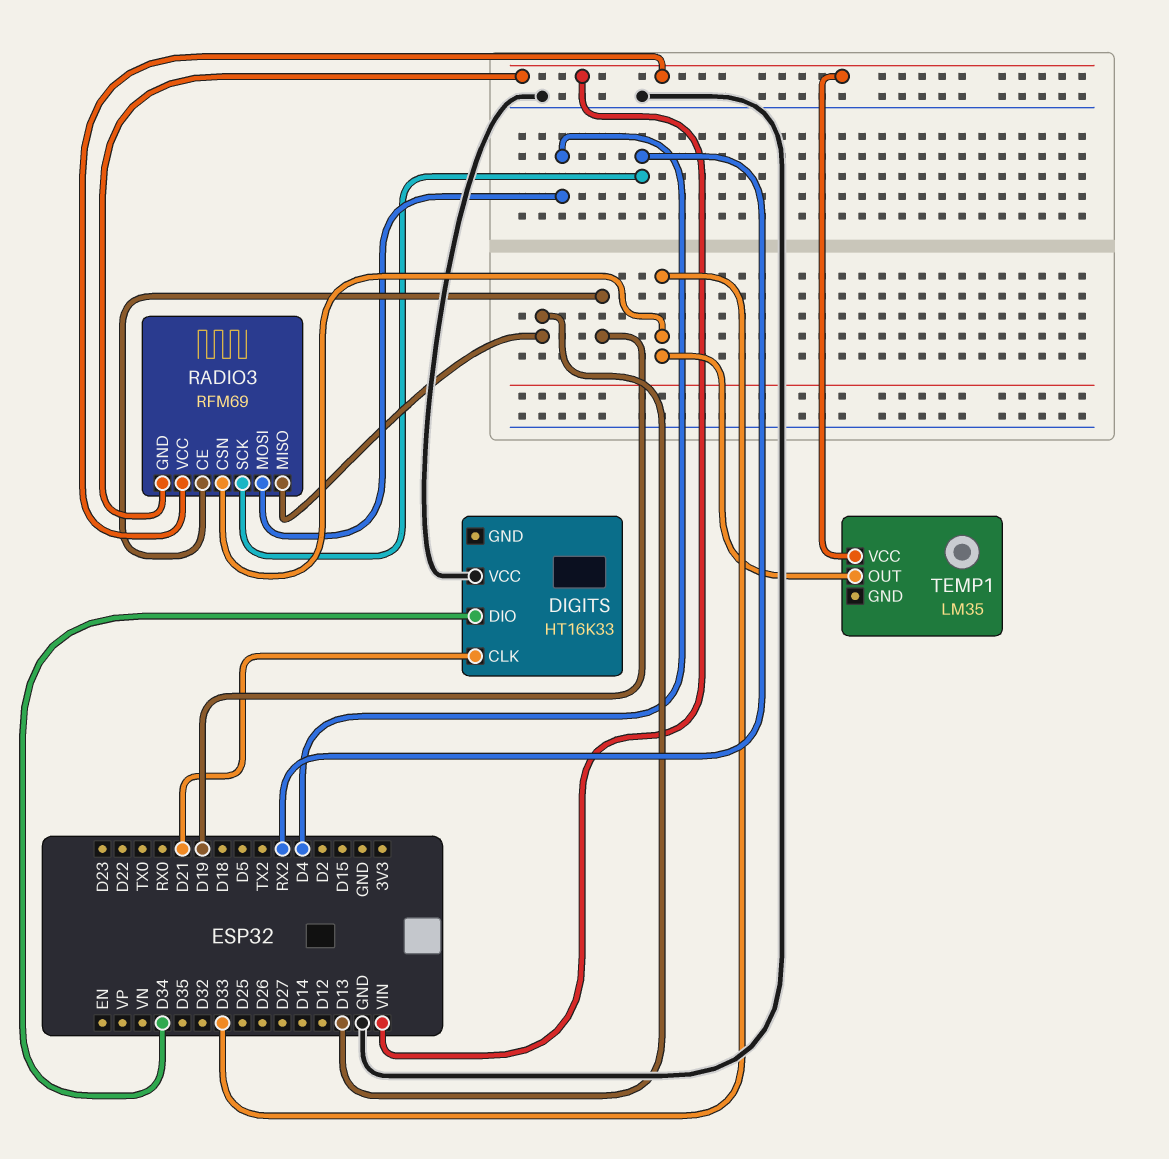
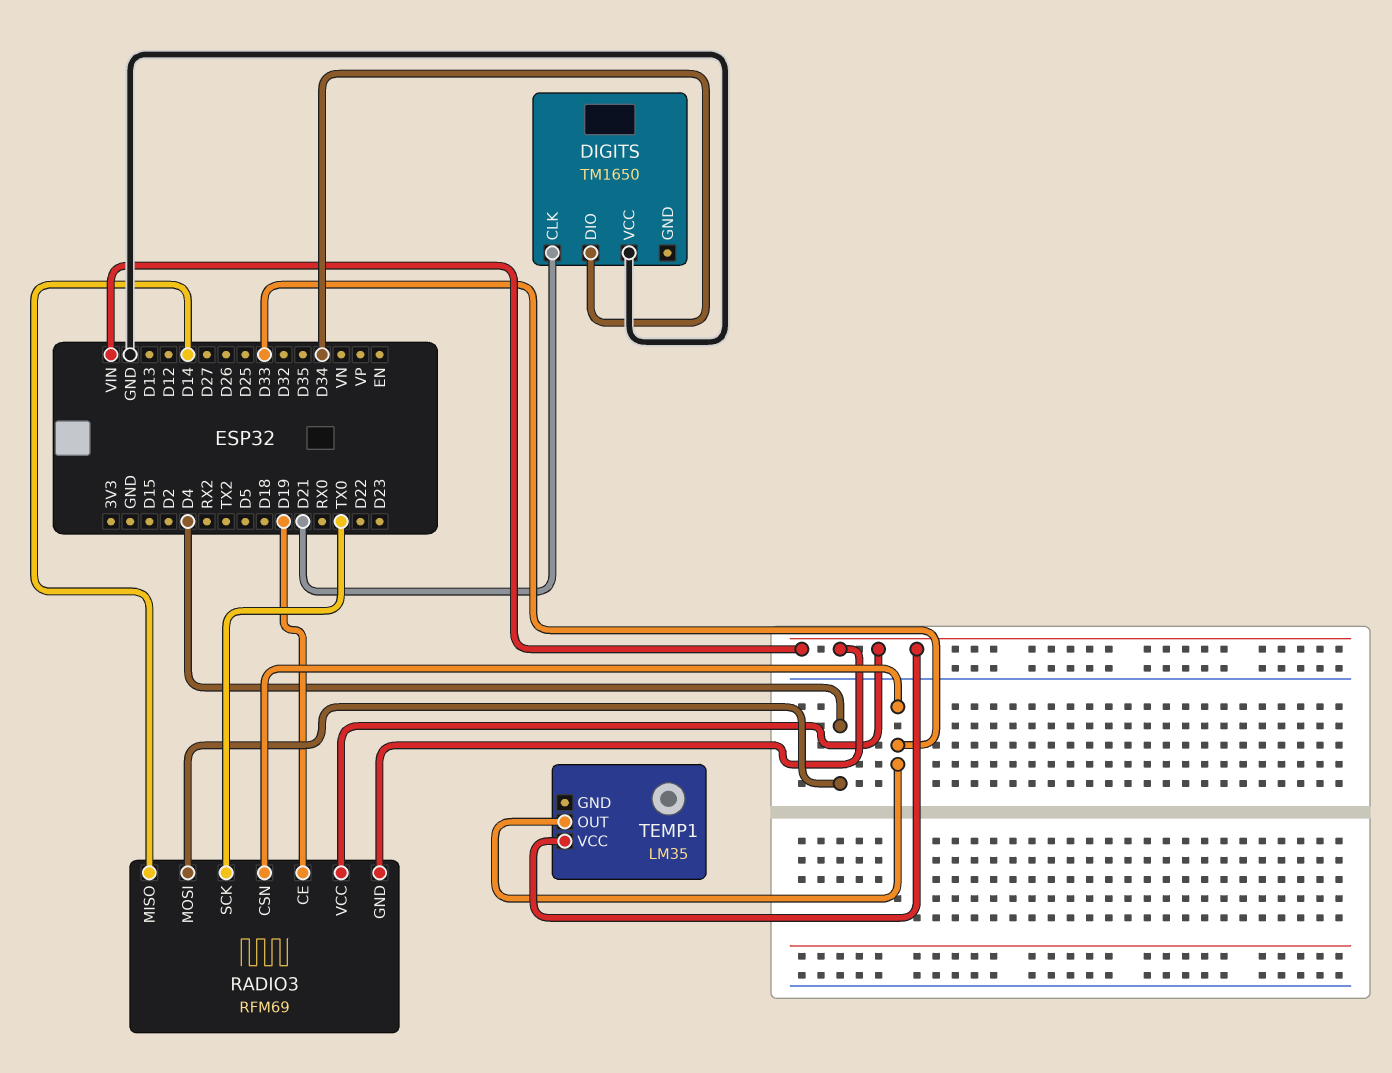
DIGITS: HT16K33 -> TM1650
RADIO3 pin MISO: D13 -> D14
RADIO3 pin SCK: RX2 -> TX0

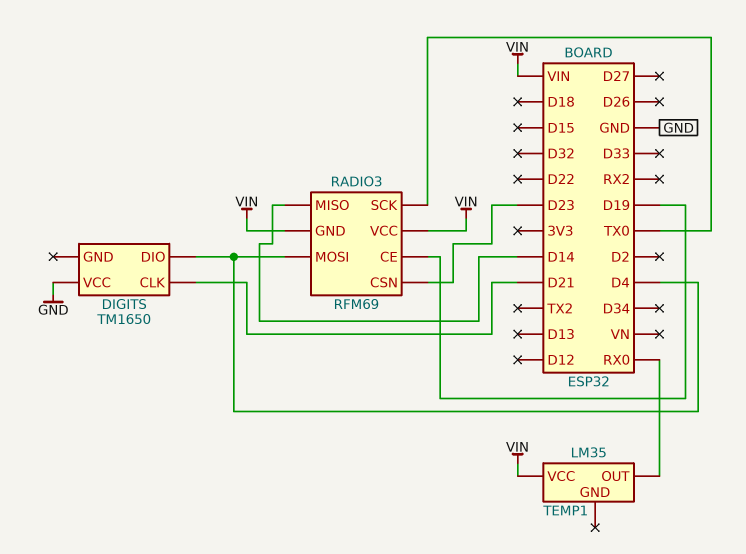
DIGITS pin DIO: D34 -> D4
RADIO3 pin CSN: D33 -> D23
TEMP1 pin OUT: D33 -> RX0

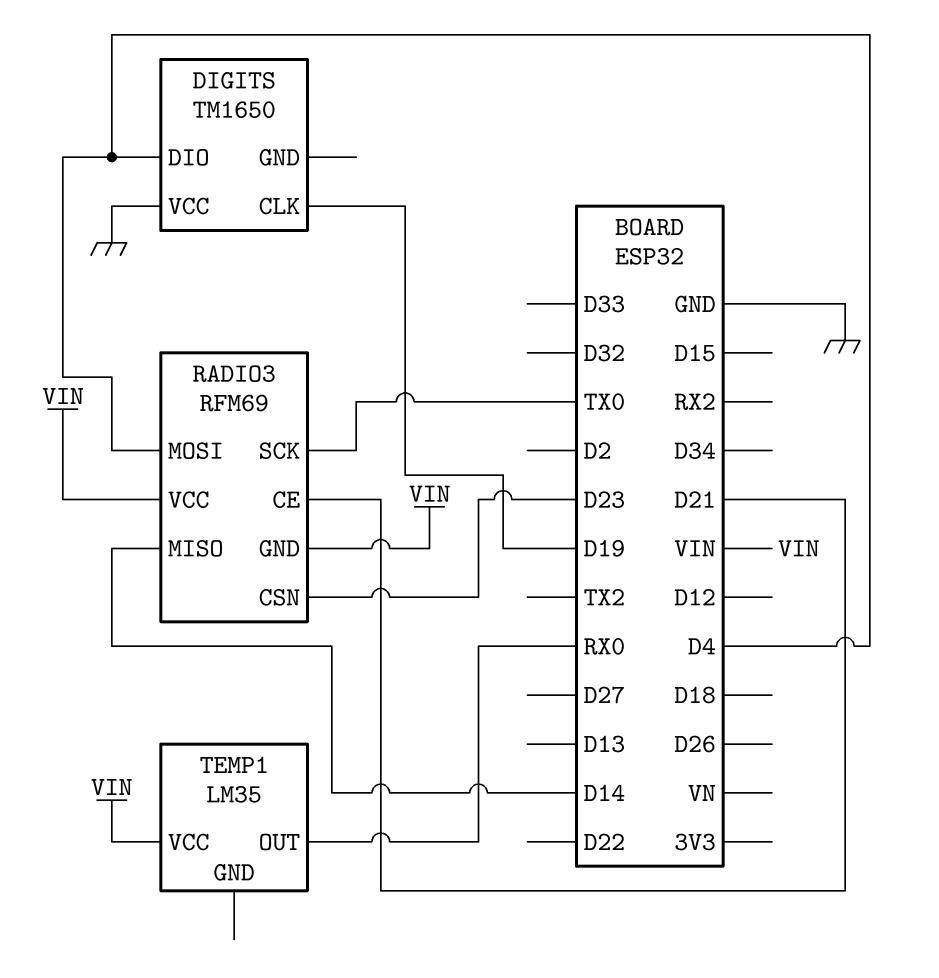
DIGITS pin CLK: D21 -> D19
RADIO3 pin CE: D19 -> D21

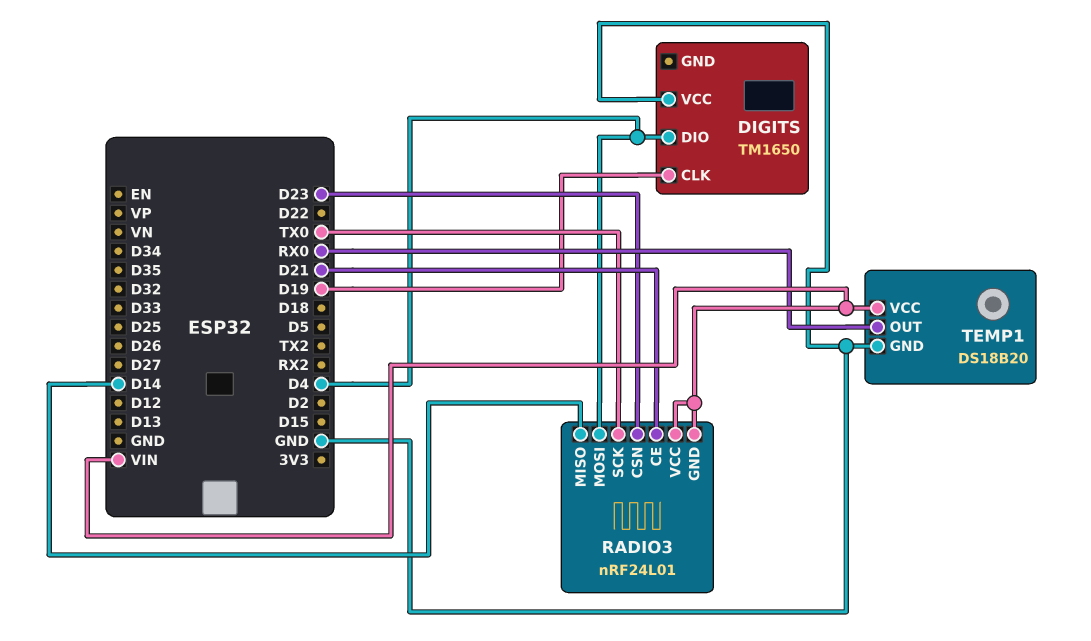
RADIO3: RFM69 -> nRF24L01
TEMP1: LM35 -> DS18B20
TEMP1 pin GND: none -> GND

